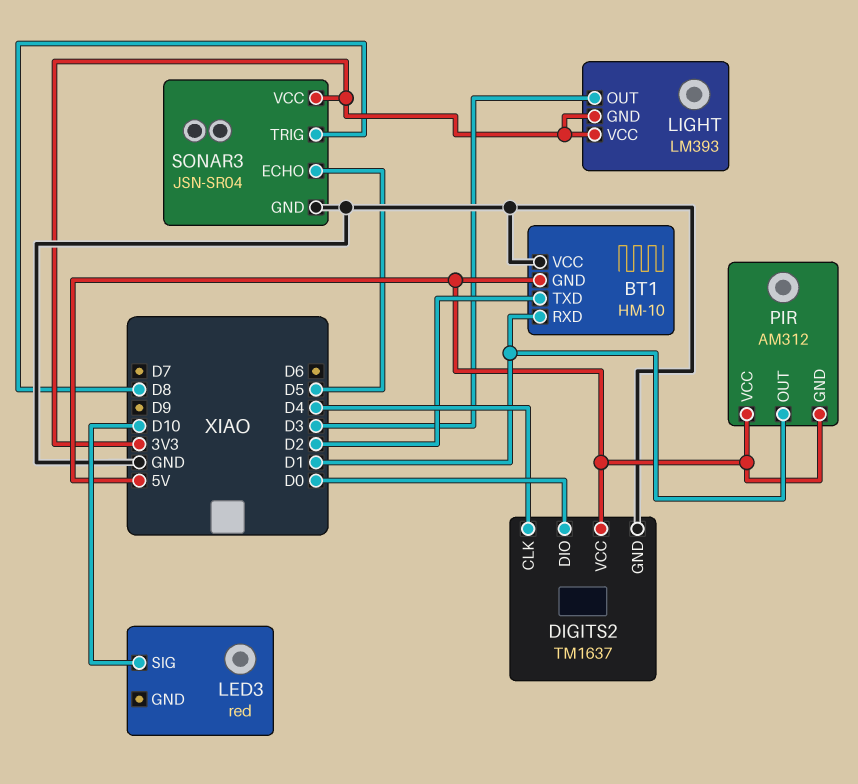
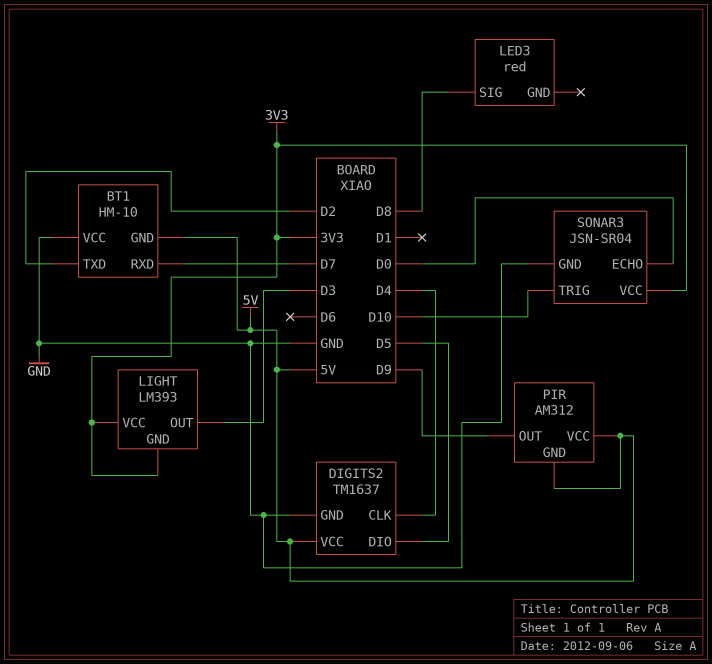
BT1 pin RXD: D1 -> D7
DIGITS2 pin DIO: D0 -> D5
LED3 pin SIG: D10 -> D8
PIR pin OUT: D1 -> D9
SONAR3 pin ECHO: D5 -> D0
SONAR3 pin TRIG: D8 -> D10

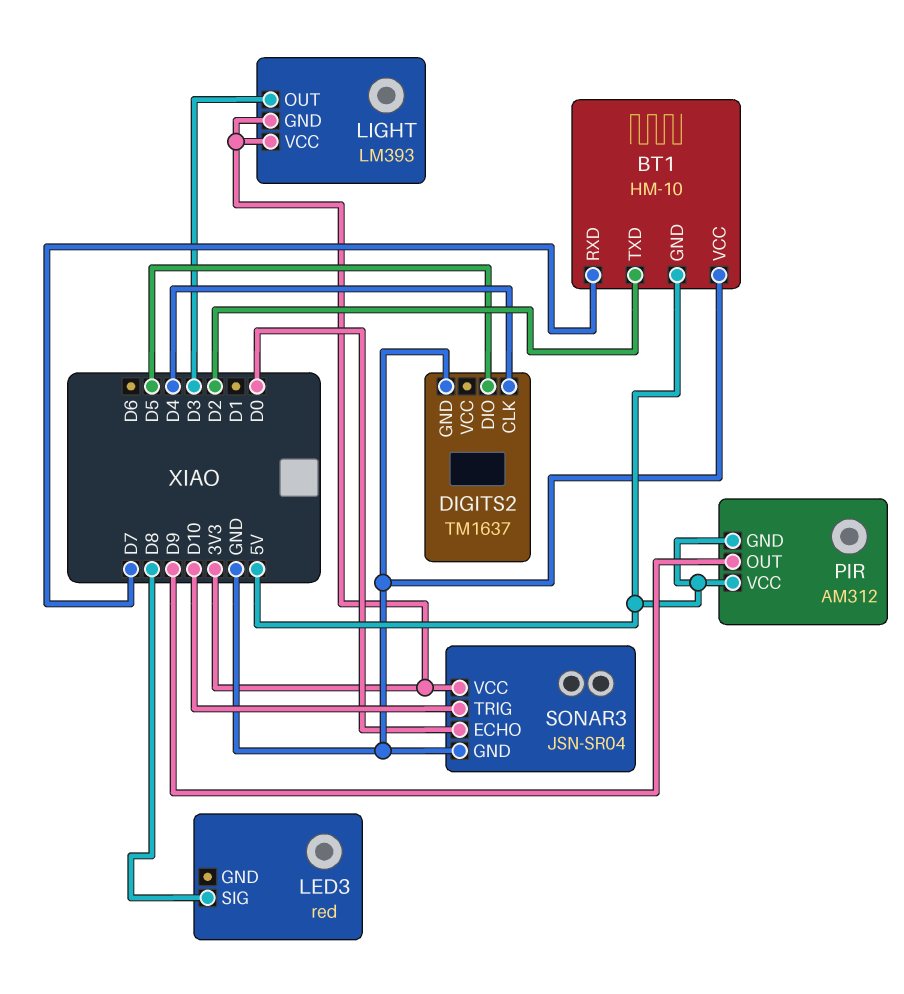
DIGITS2 pin VCC: 5V -> none

